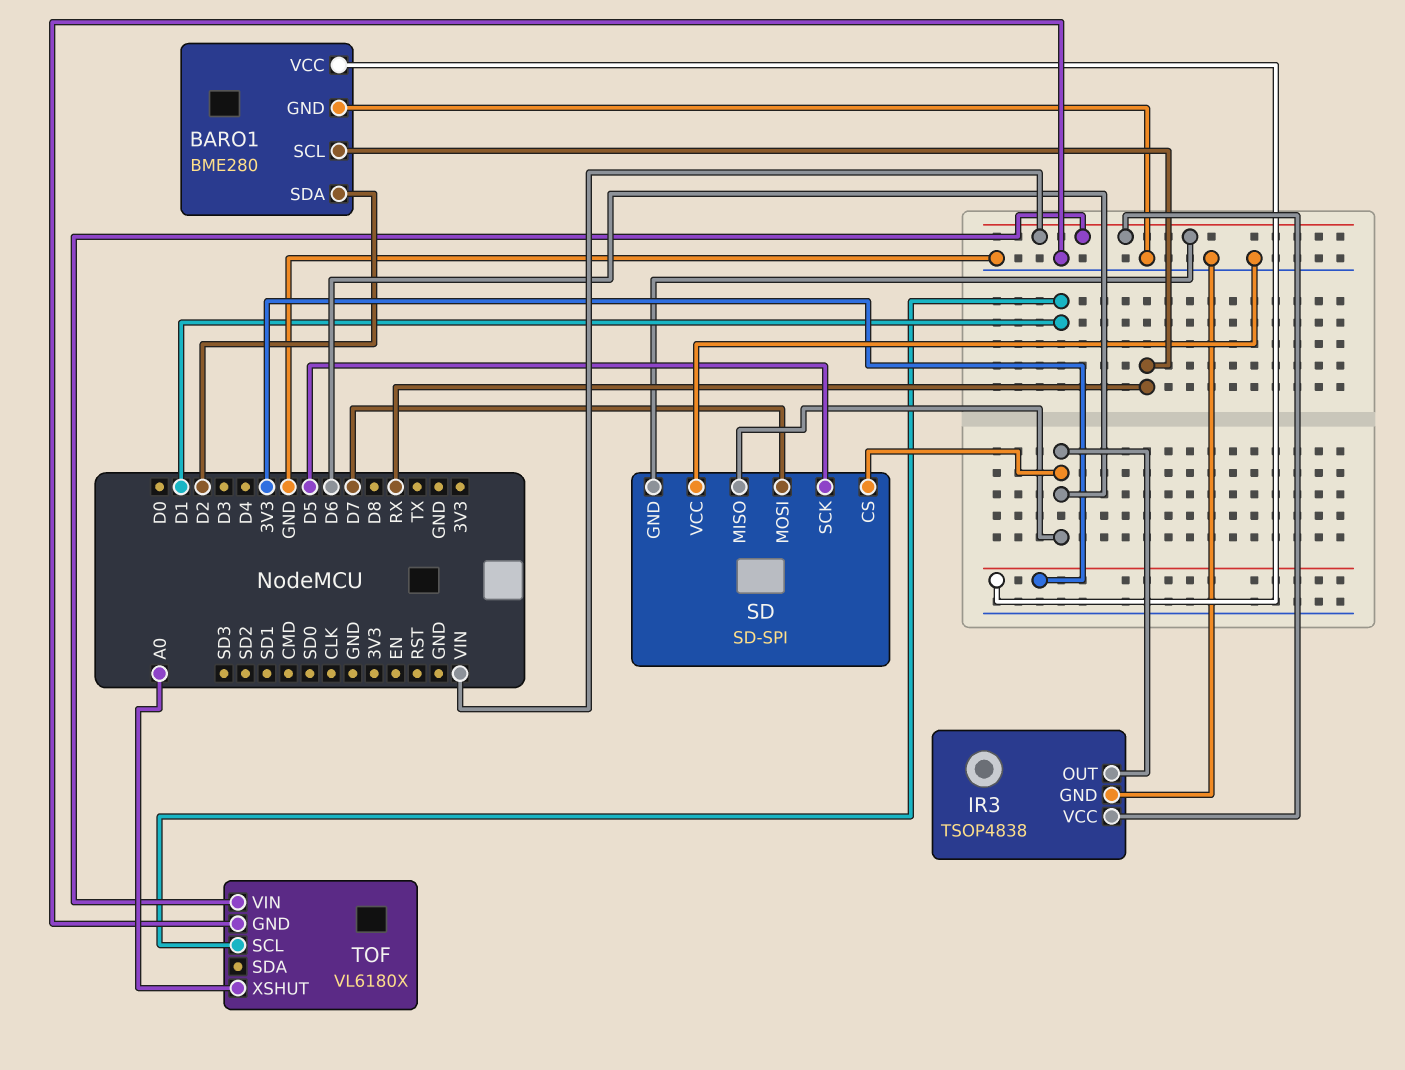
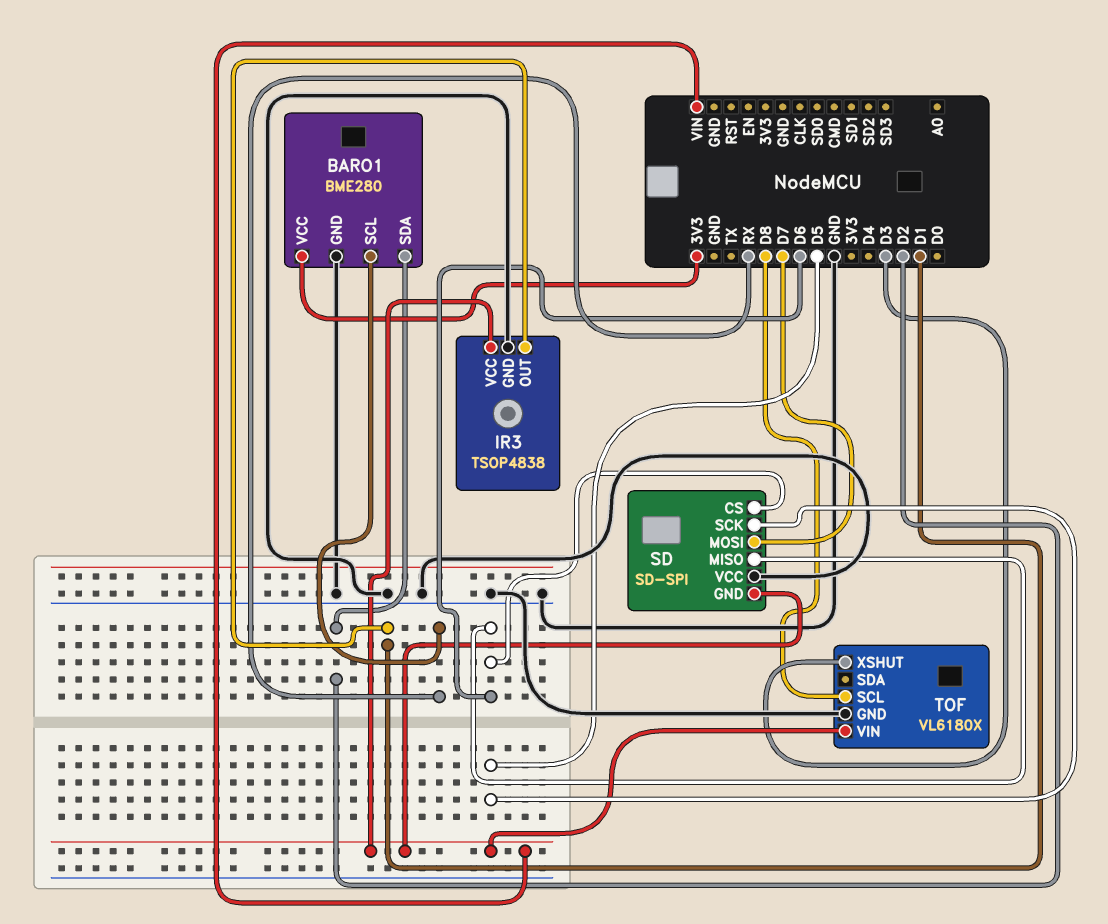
IR3 pin OUT: D6 -> D1
TOF pin SCL: D1 -> D8
TOF pin XSHUT: A0 -> D3

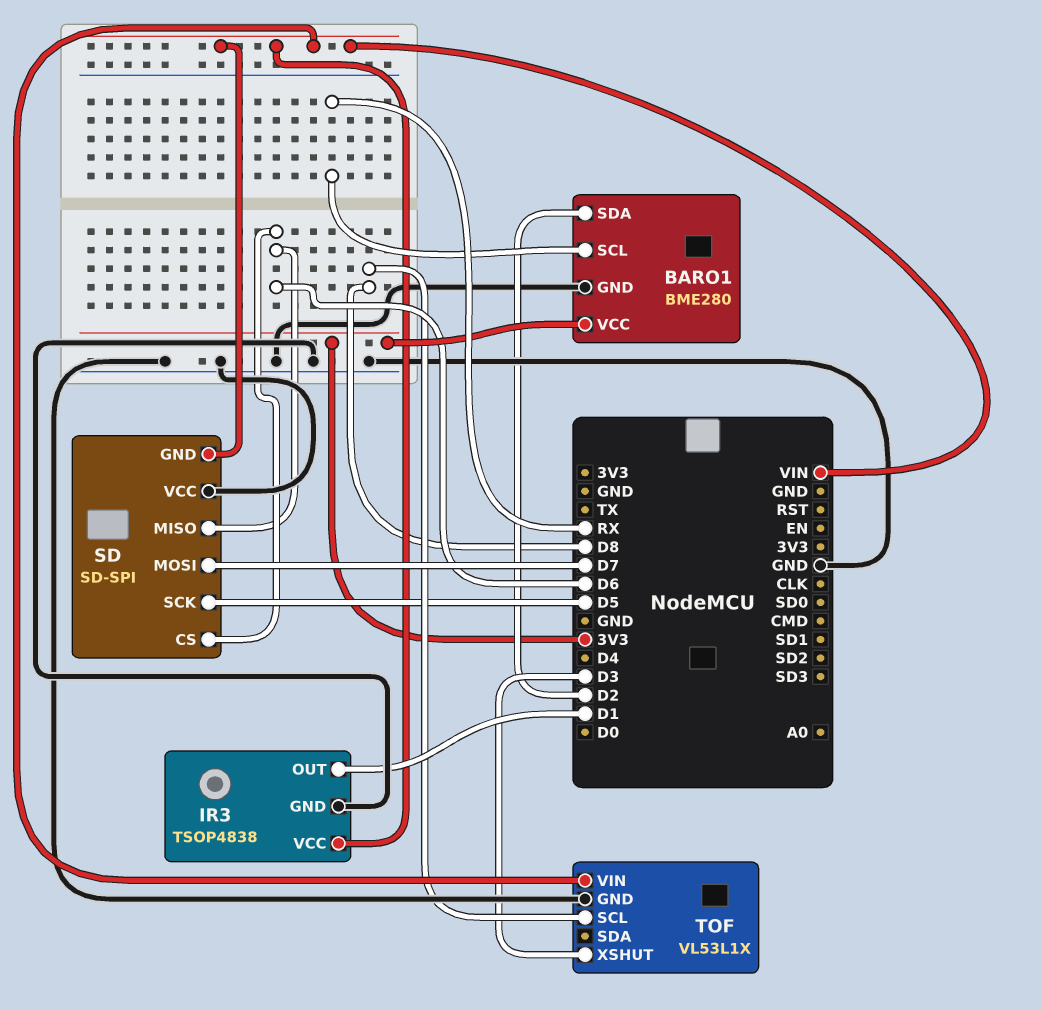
TOF: VL6180X -> VL53L1X

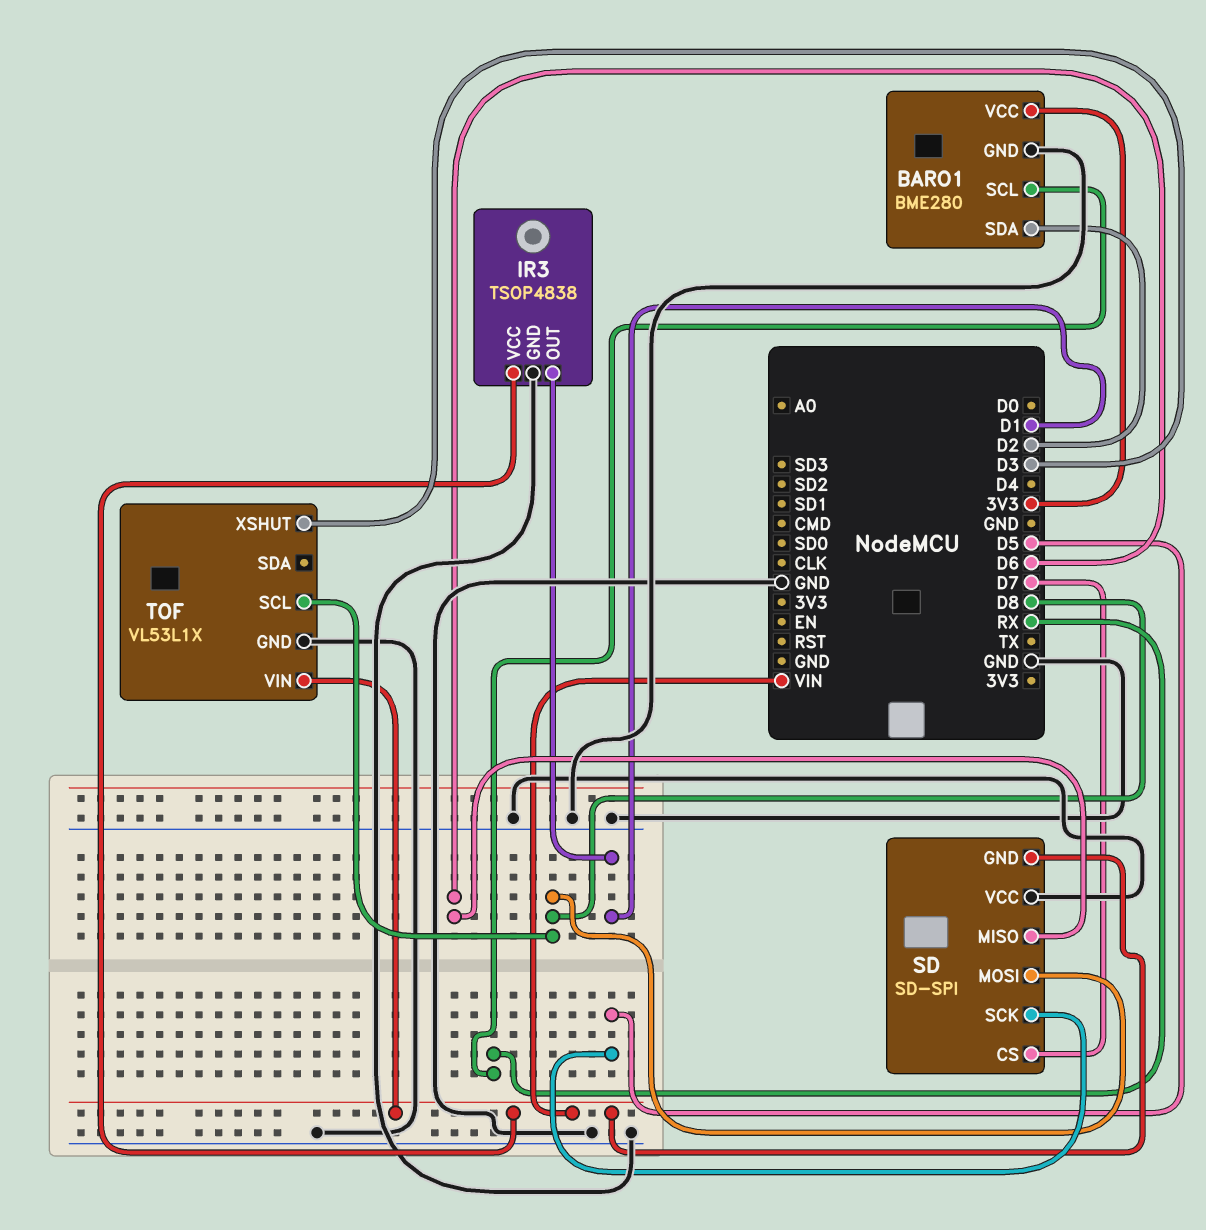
SD pin CS: D6 -> D7
SD pin MOSI: D7 -> D8

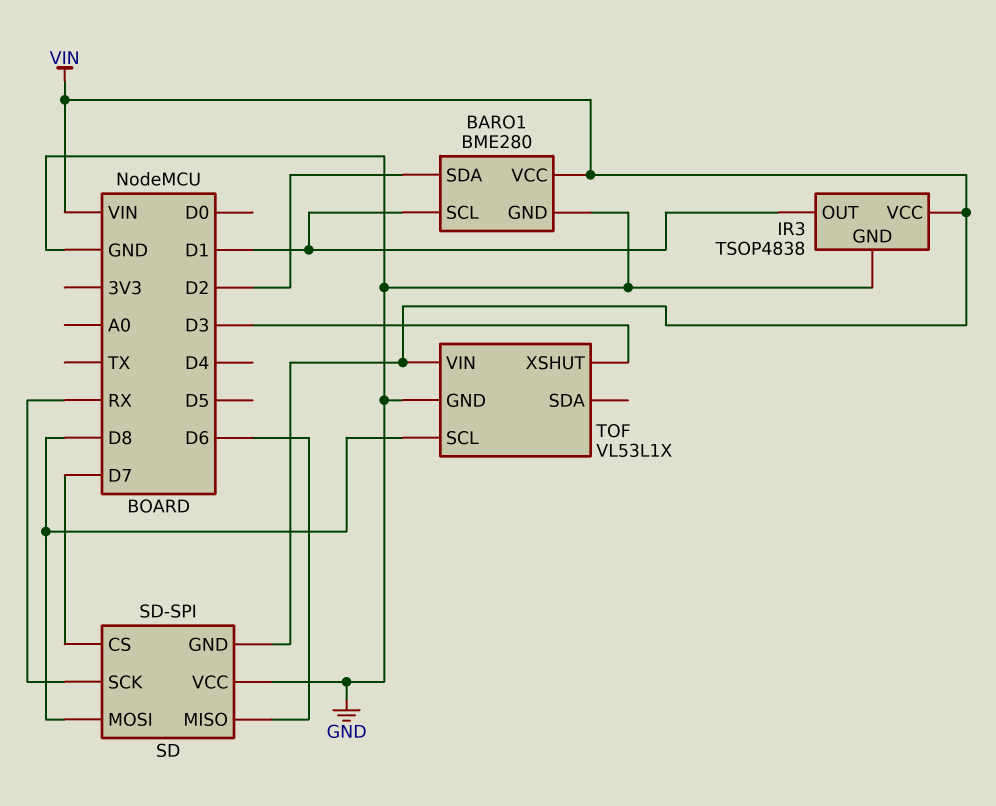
BARO1 pin SCL: RX -> D1
BARO1 pin VCC: 3V3 -> VIN
SD pin SCK: D5 -> RX

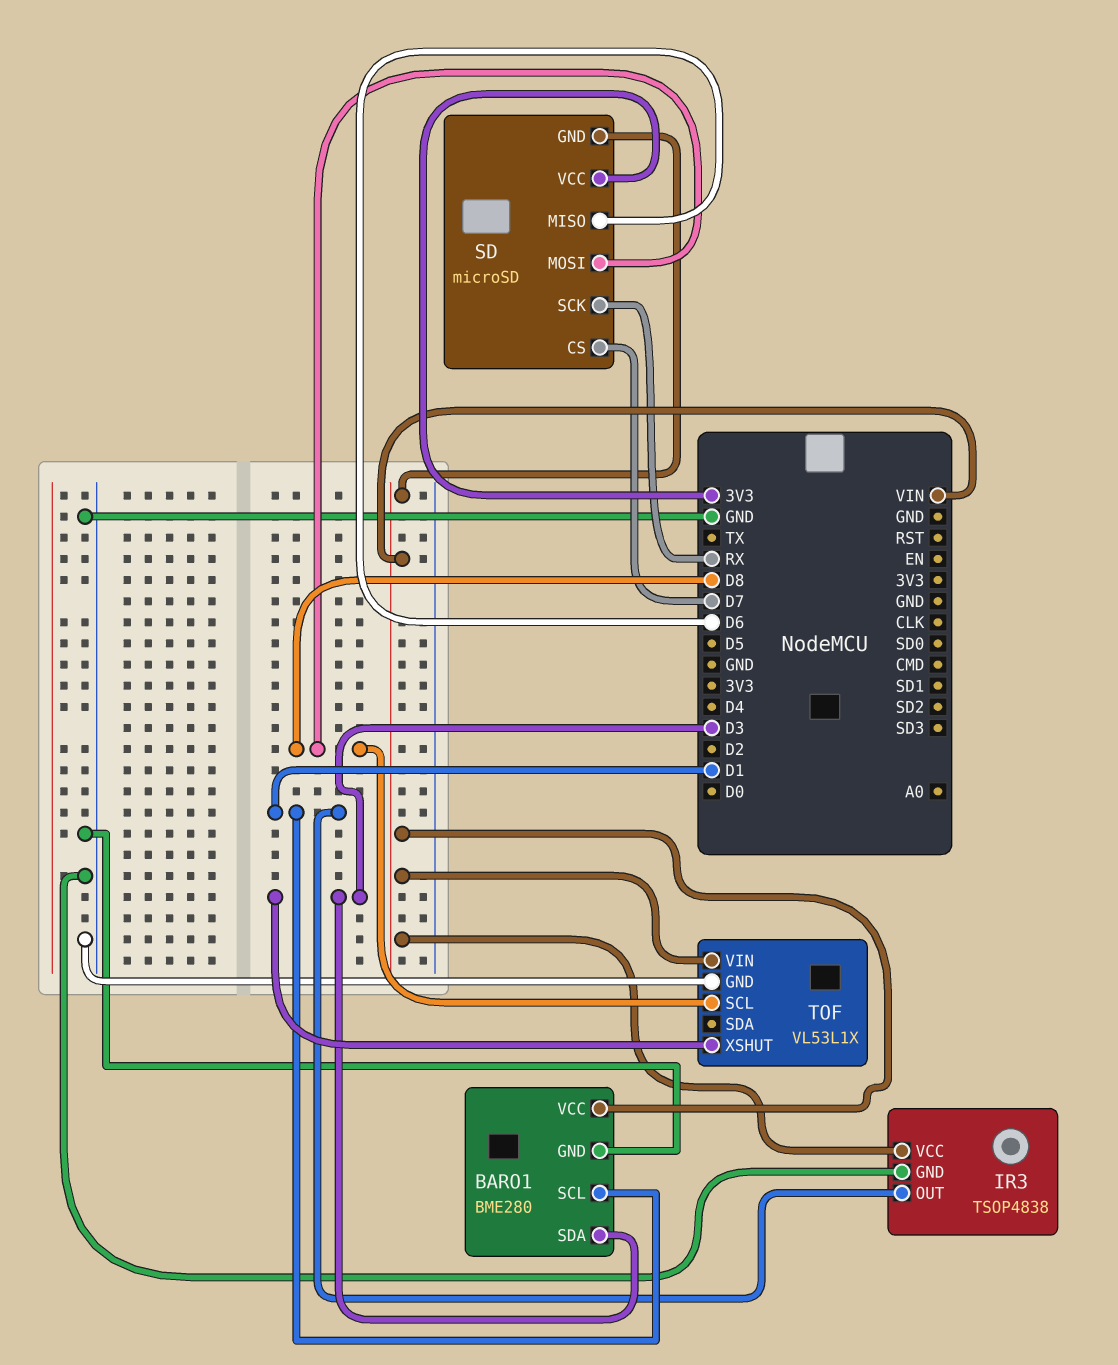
BARO1 pin SDA: D2 -> D3
SD: SD-SPI -> microSD
SD pin VCC: GND -> 3V3

